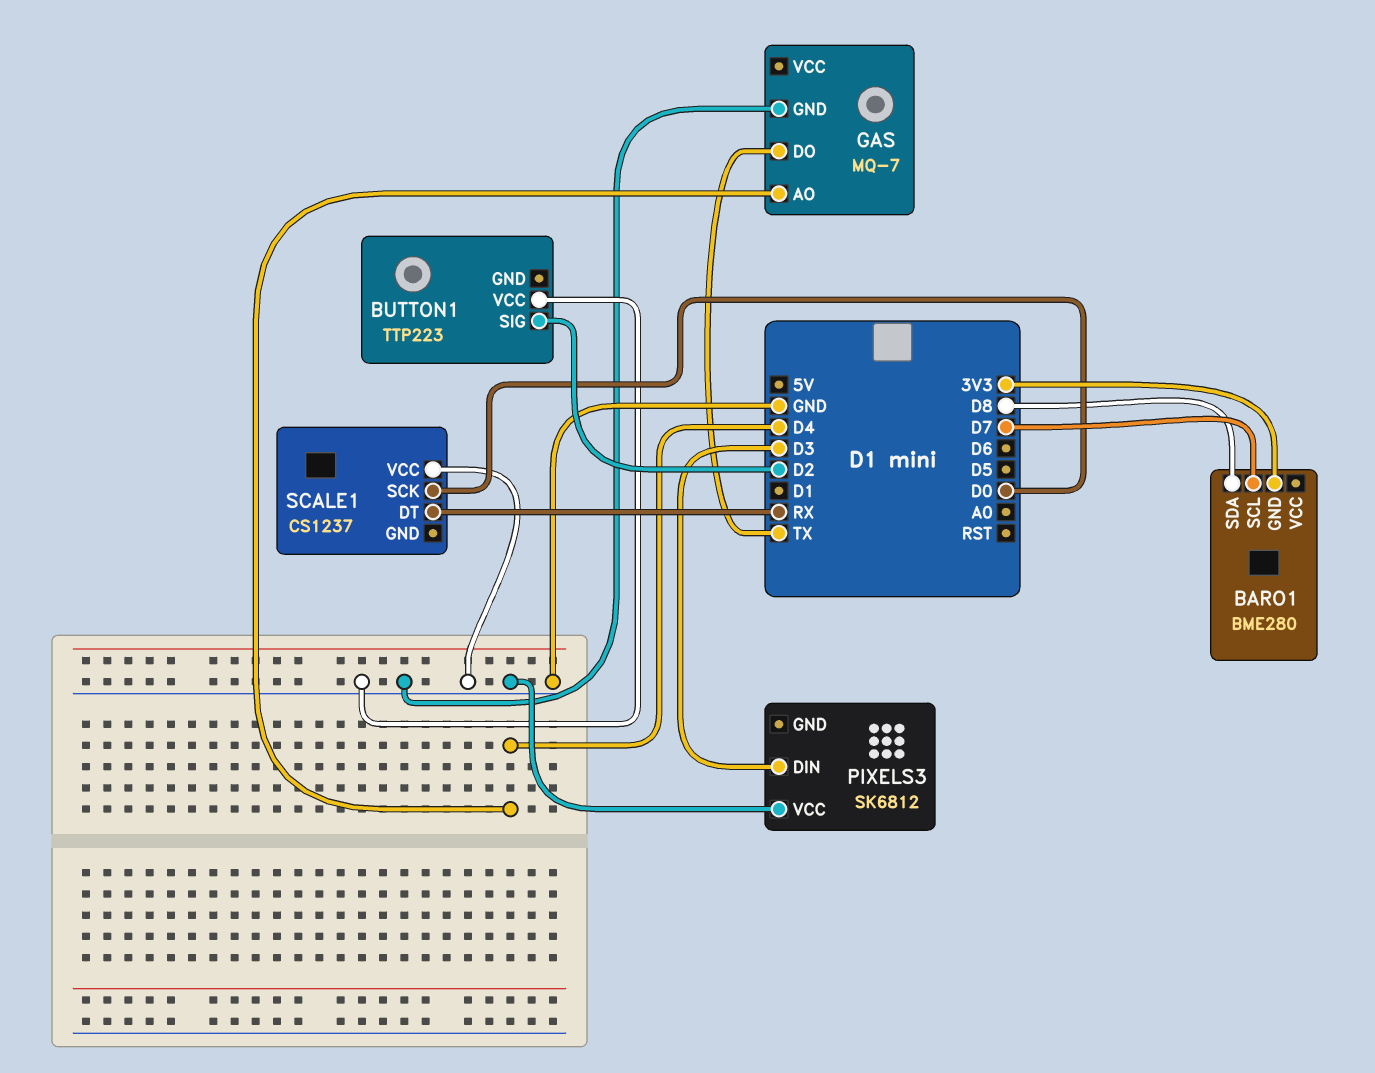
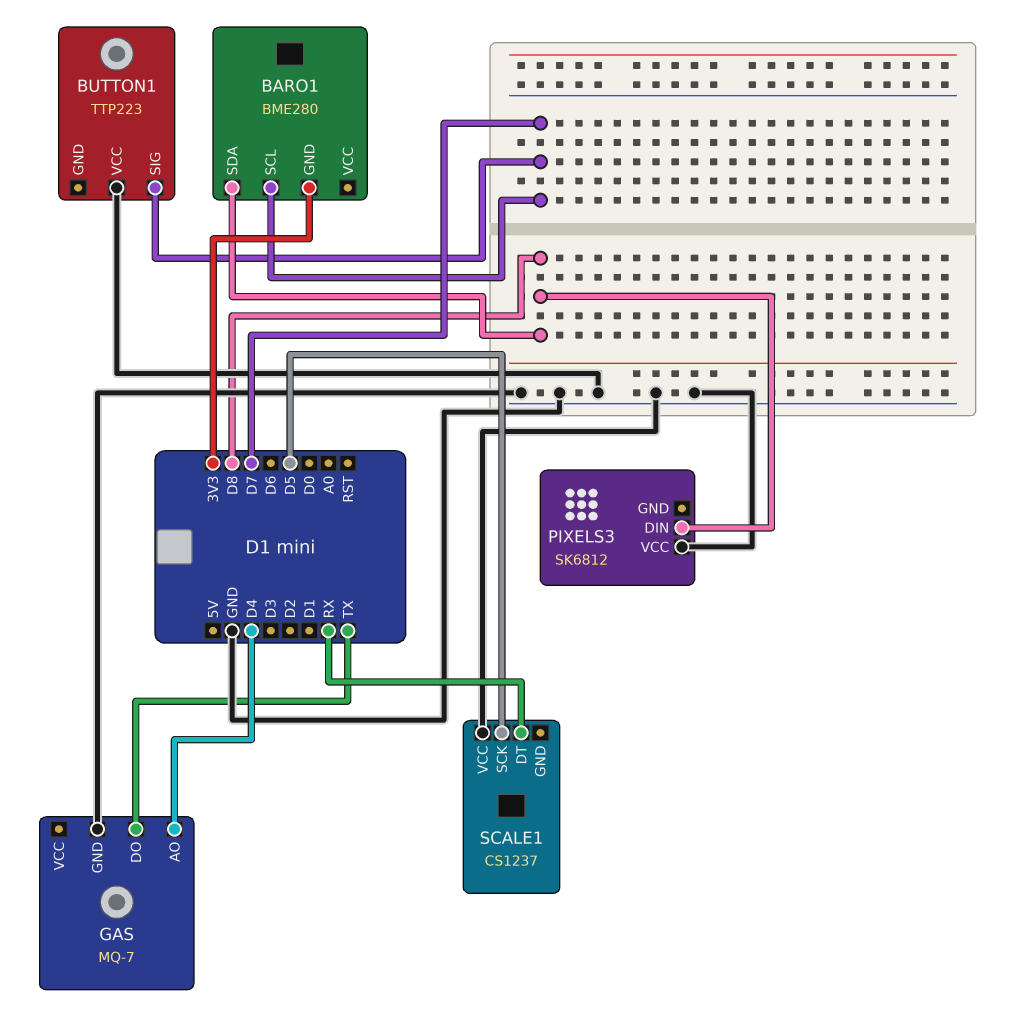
BUTTON1 pin SIG: D2 -> D7
PIXELS3 pin DIN: D3 -> D8
SCALE1 pin SCK: D0 -> D5

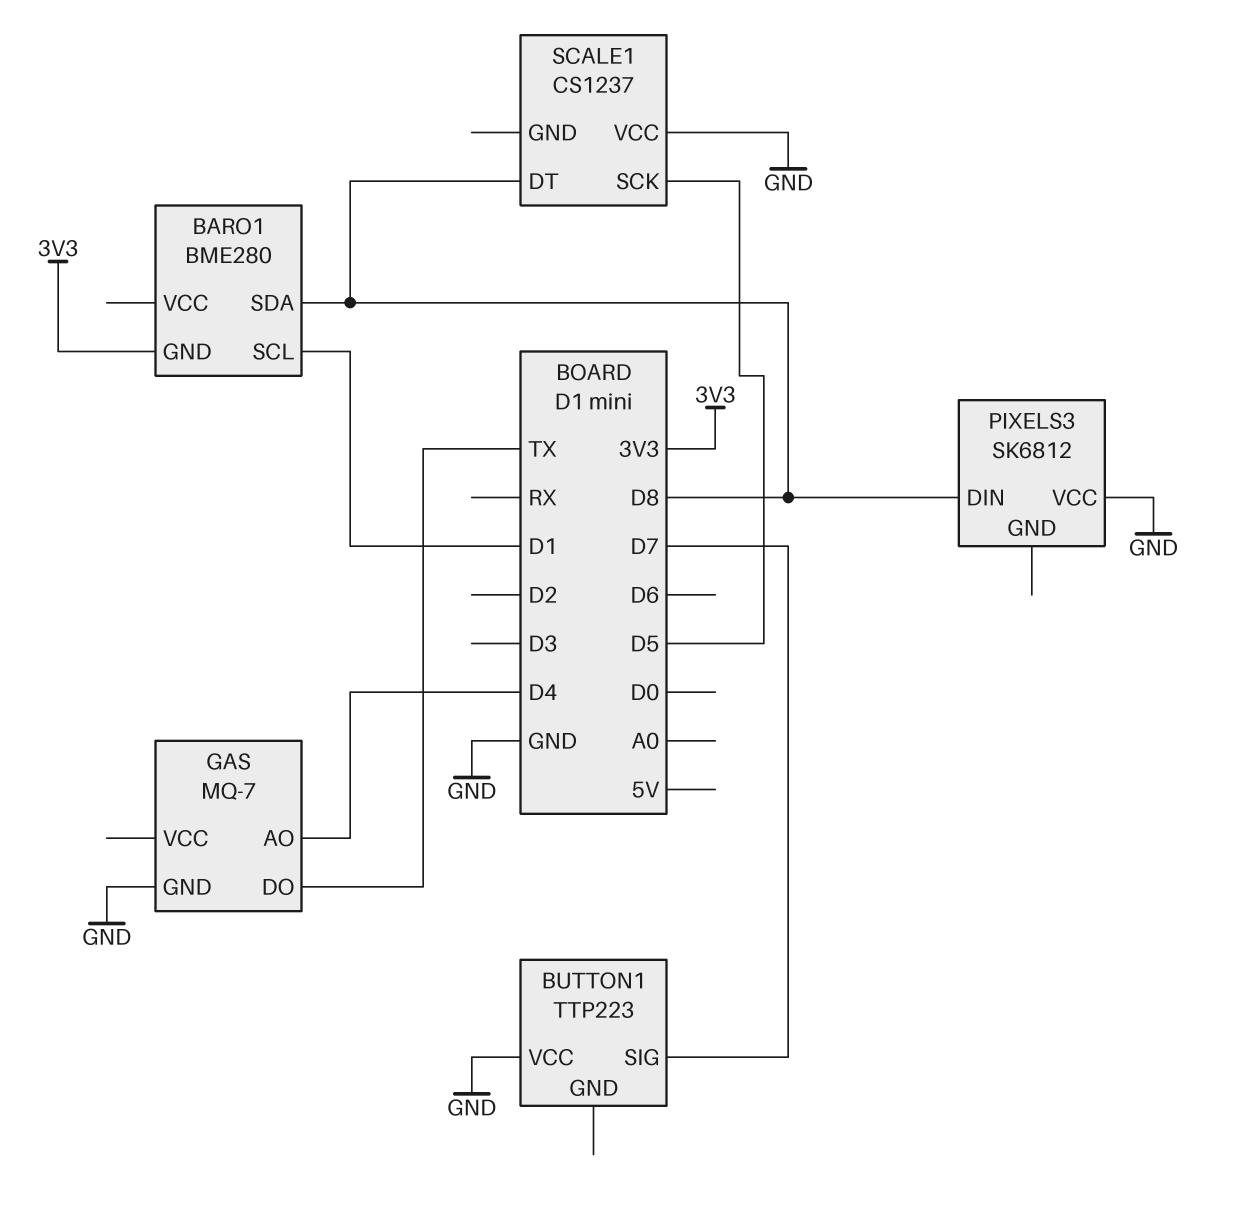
BARO1 pin SCL: D7 -> D1
SCALE1 pin DT: RX -> D8

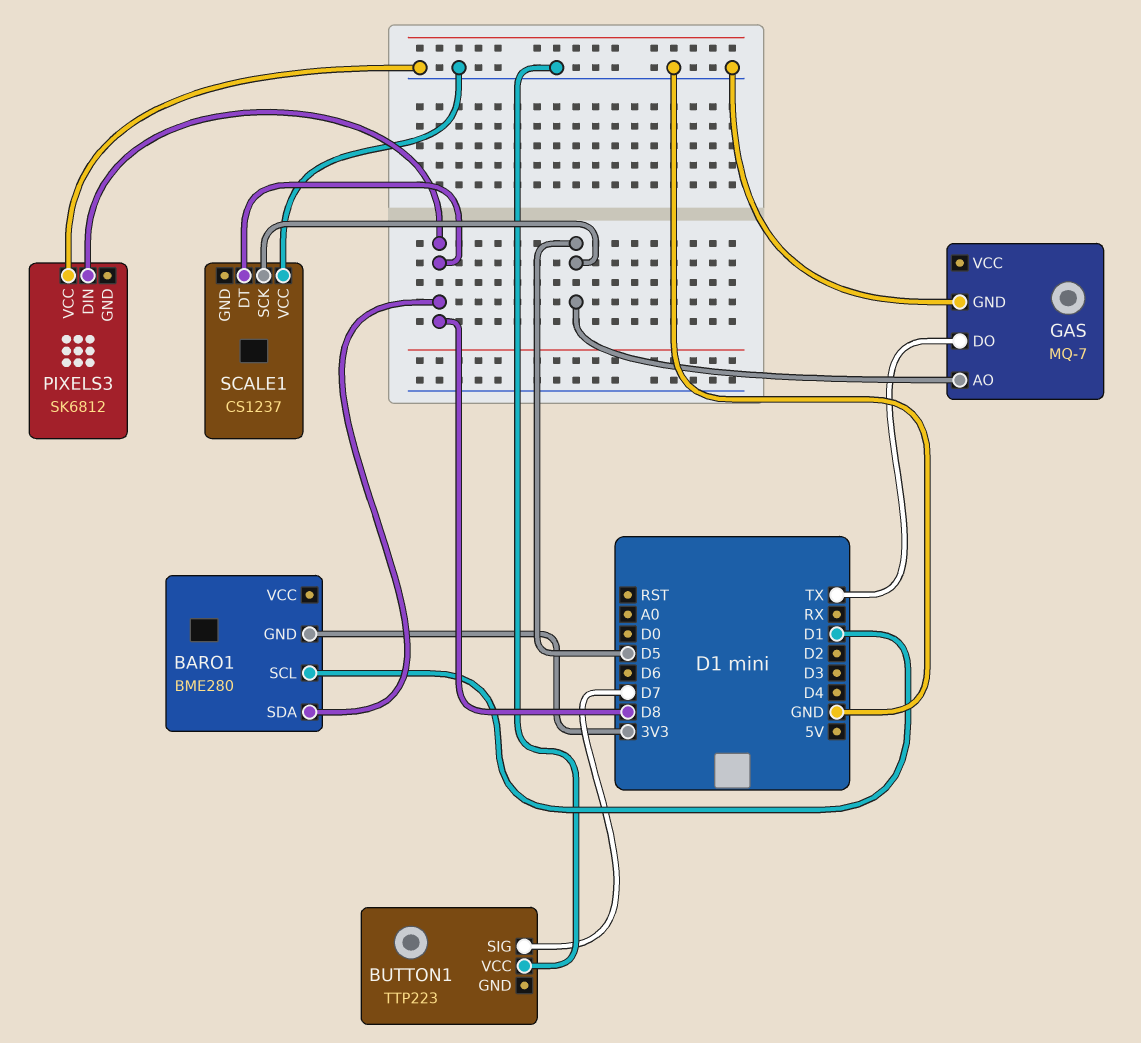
GAS pin AO: D4 -> D5

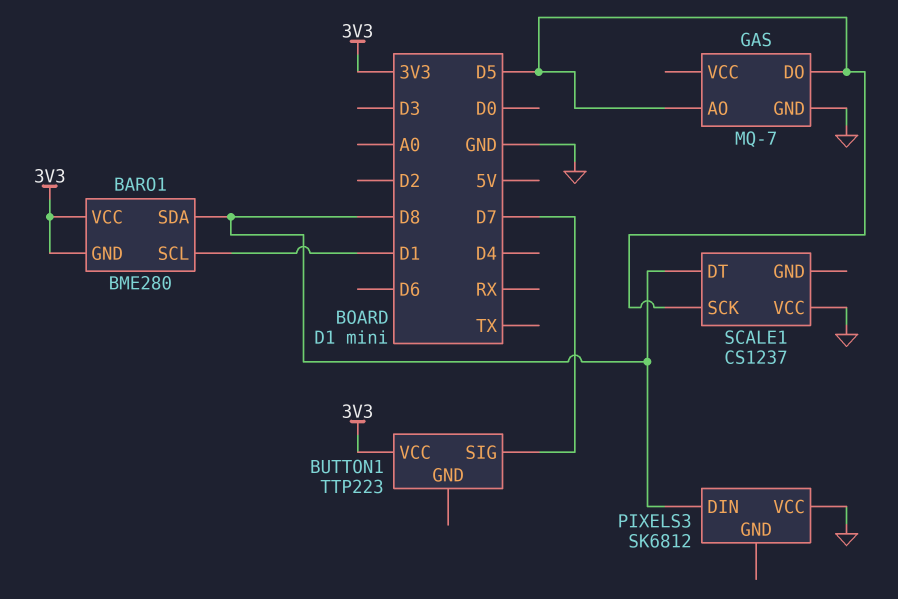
BARO1 pin VCC: none -> 3V3
BUTTON1 pin VCC: GND -> 3V3
GAS pin DO: TX -> D5

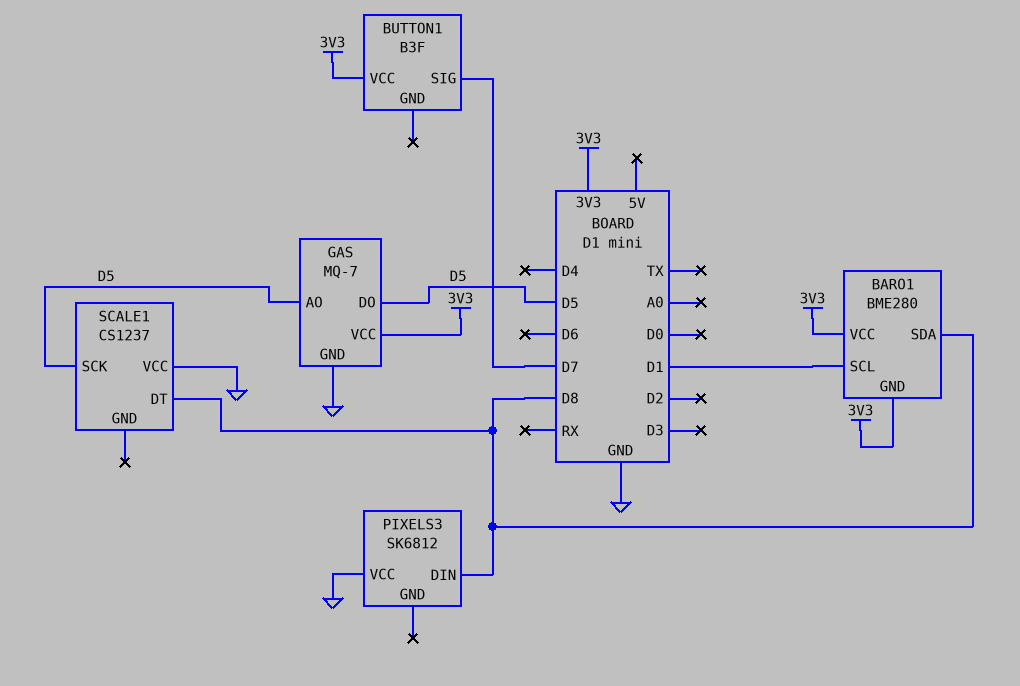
BUTTON1: TTP223 -> B3F
GAS pin VCC: none -> 3V3

